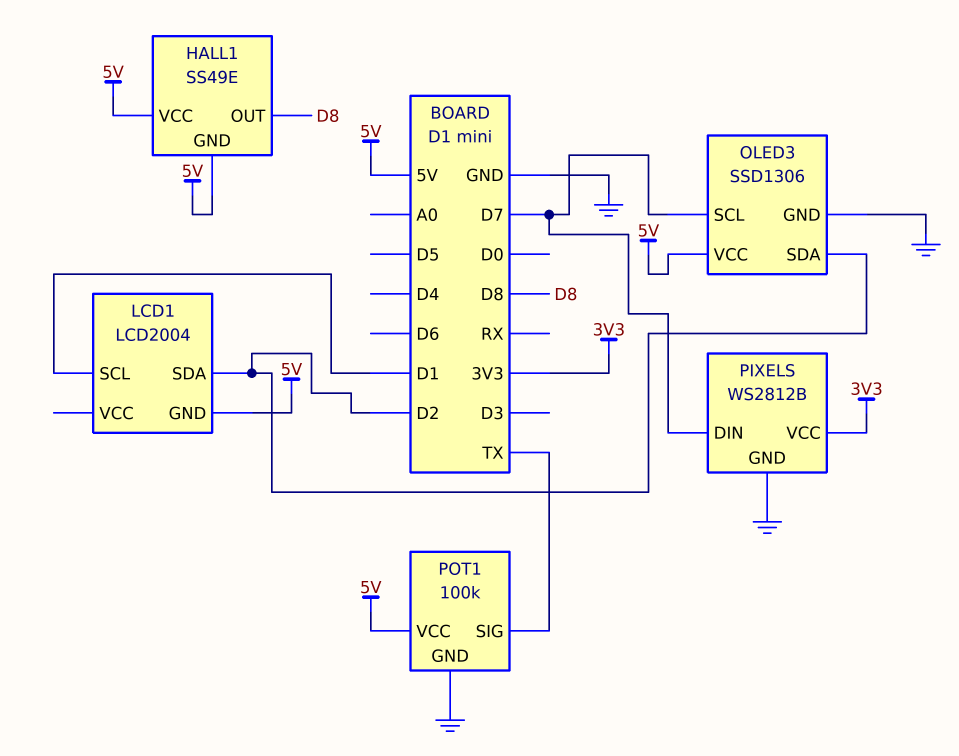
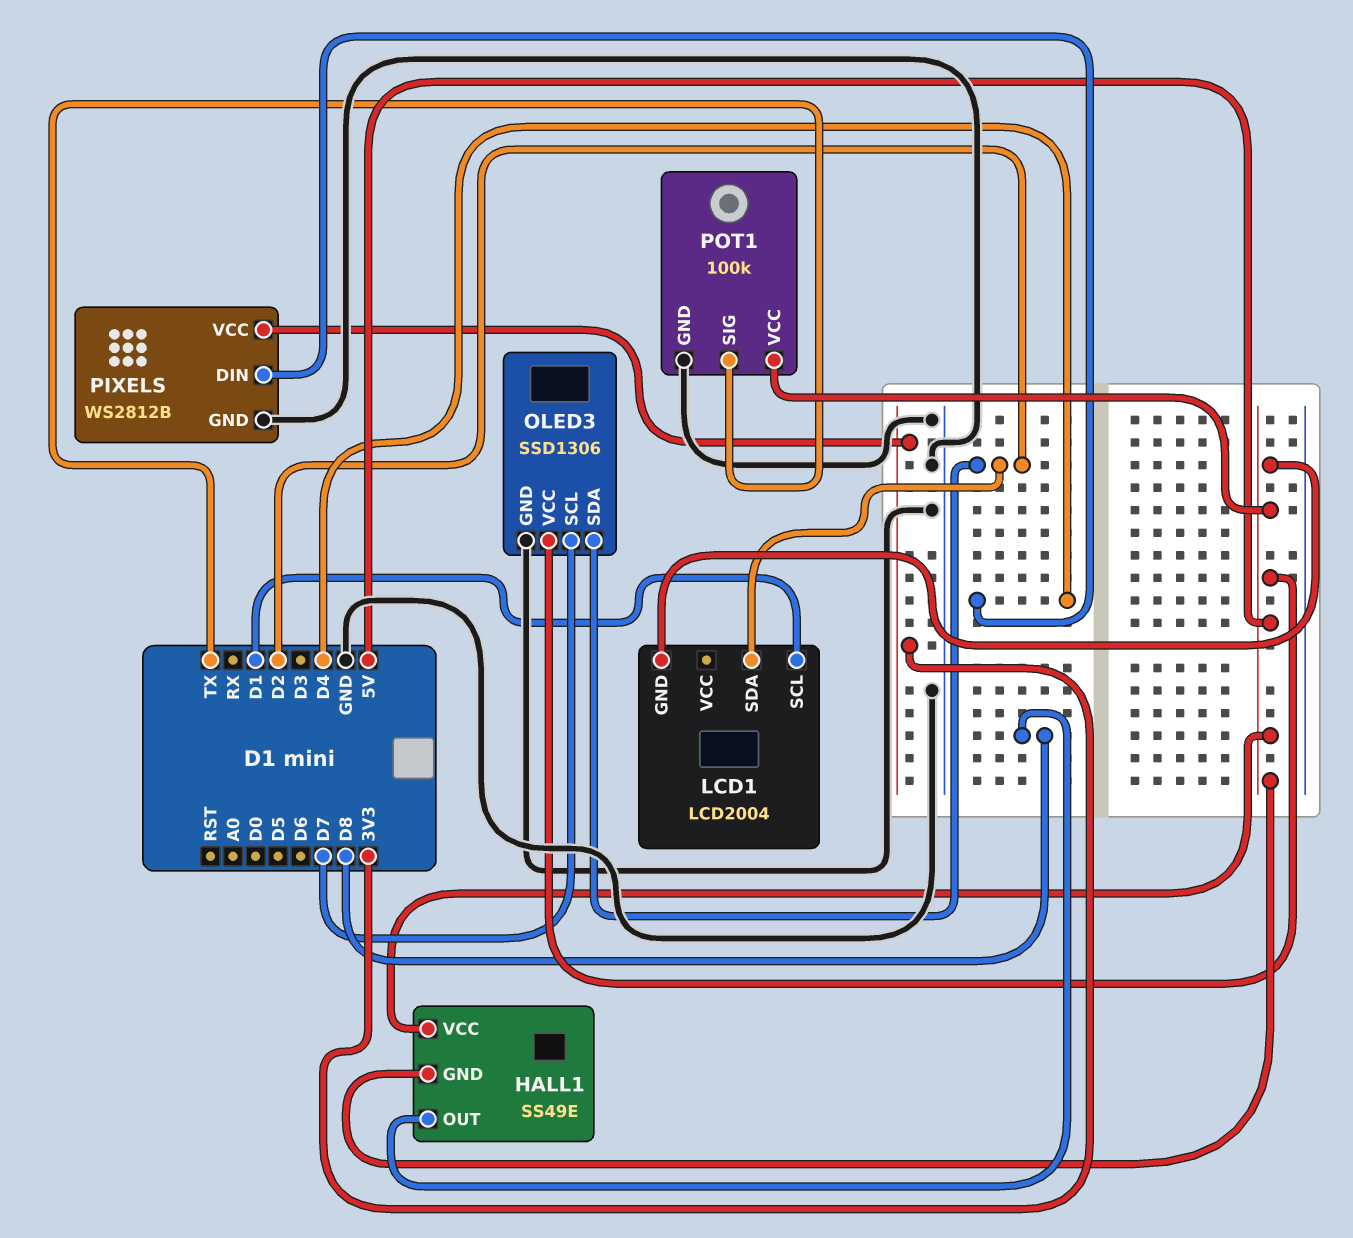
PIXELS pin DIN: D7 -> D4

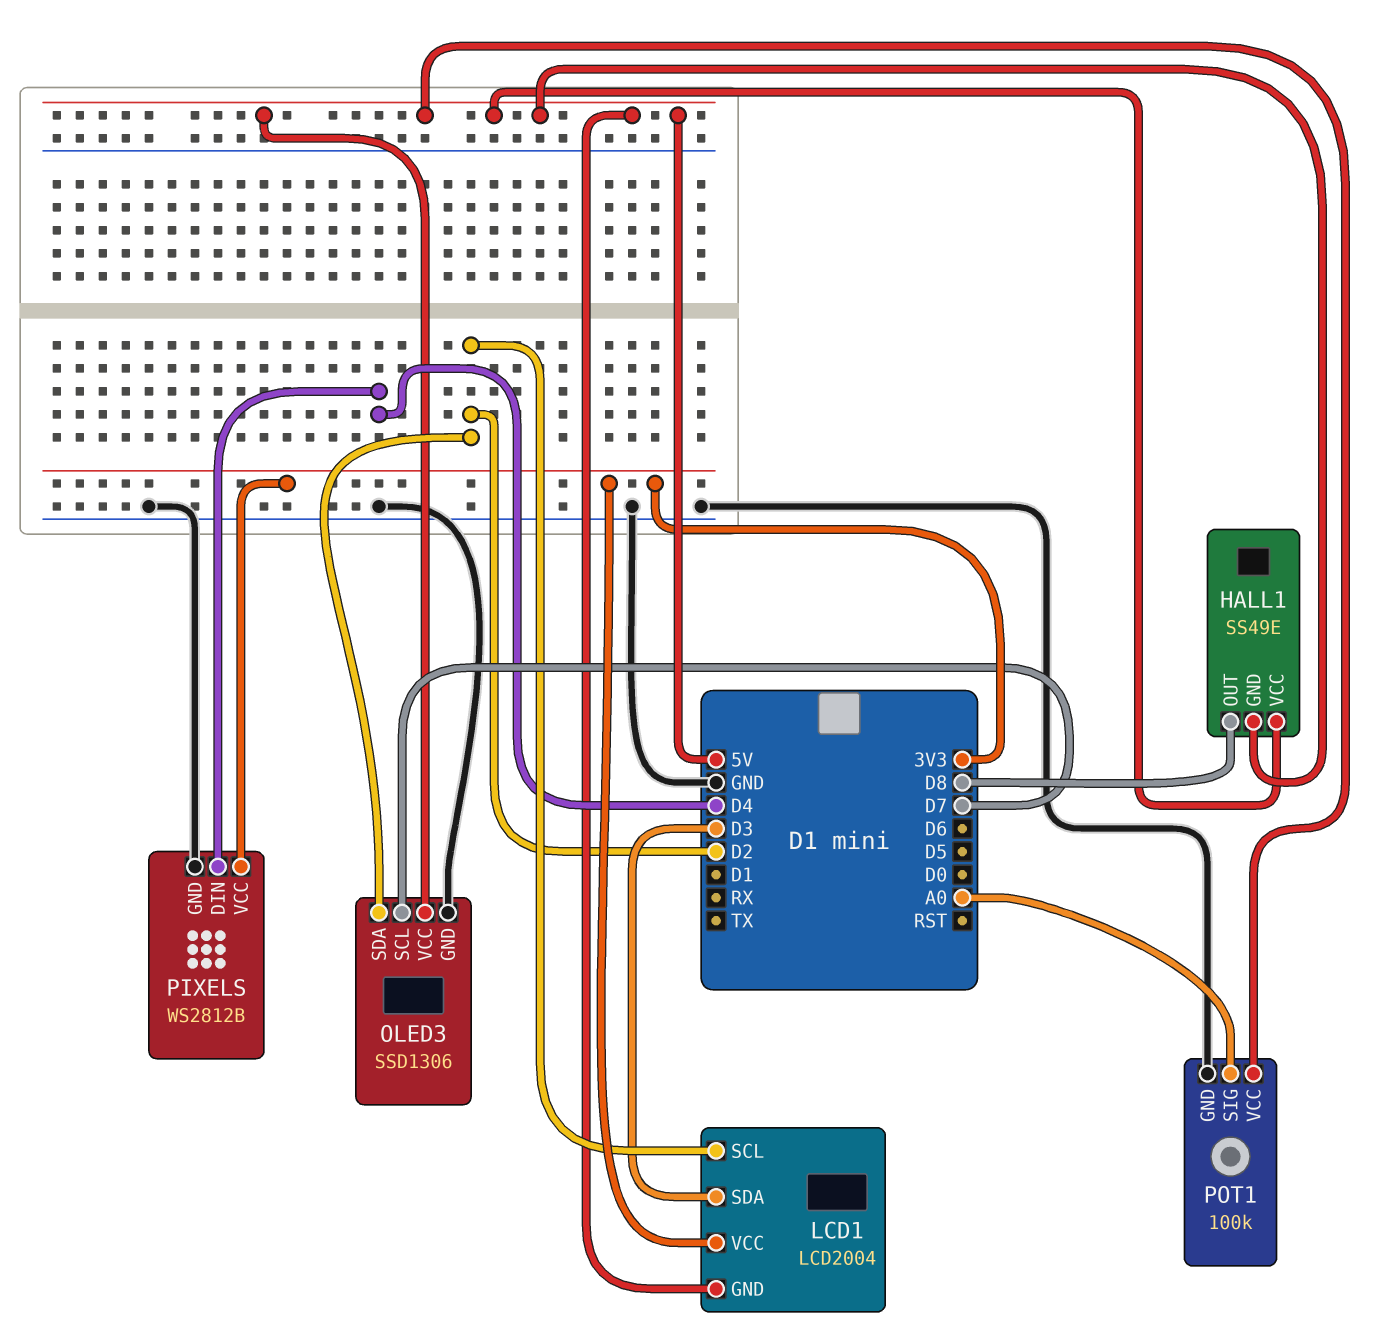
LCD1 pin SCL: D1 -> D2
LCD1 pin SDA: D2 -> D3
LCD1 pin VCC: none -> 3V3
POT1 pin SIG: TX -> A0

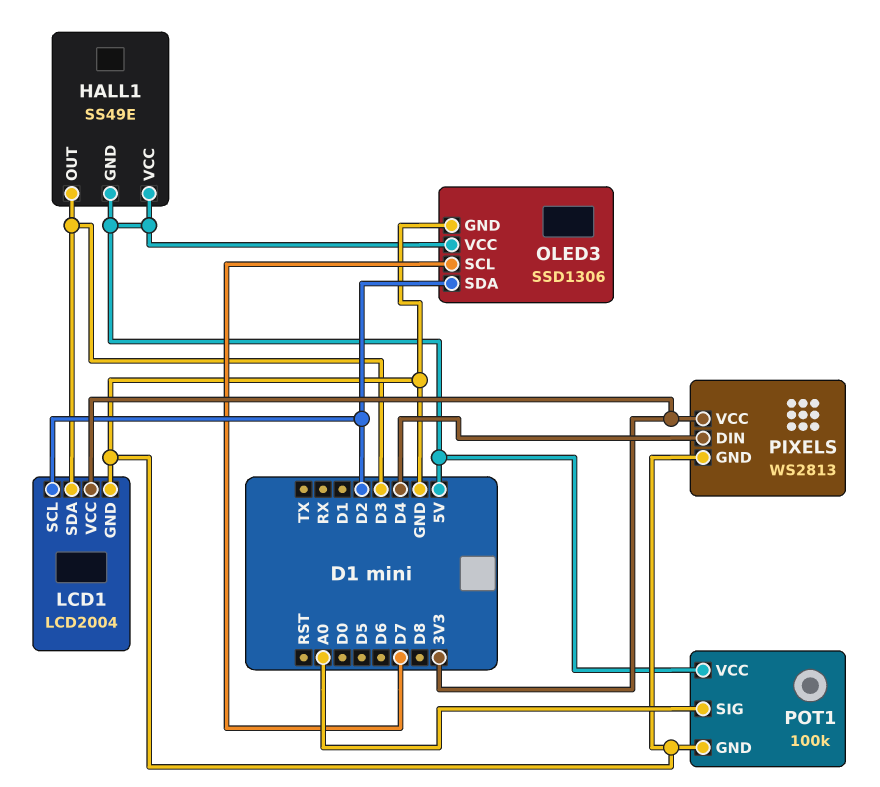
HALL1 pin OUT: D8 -> D3
LCD1 pin GND: 5V -> GND
PIXELS: WS2812B -> WS2813

